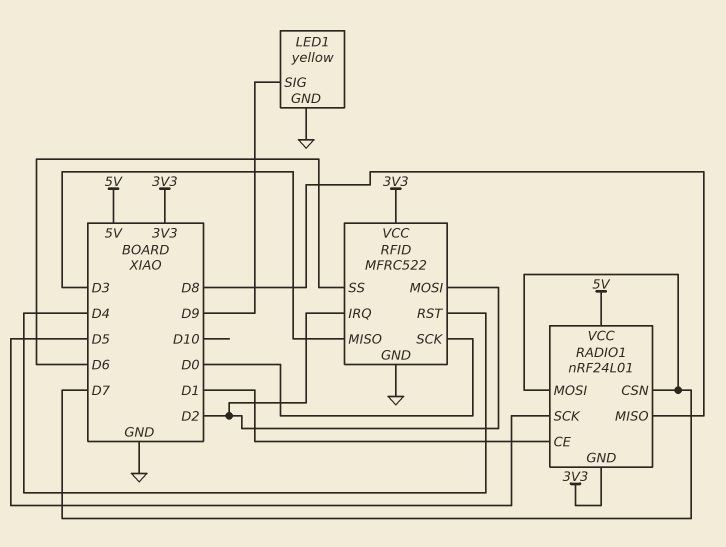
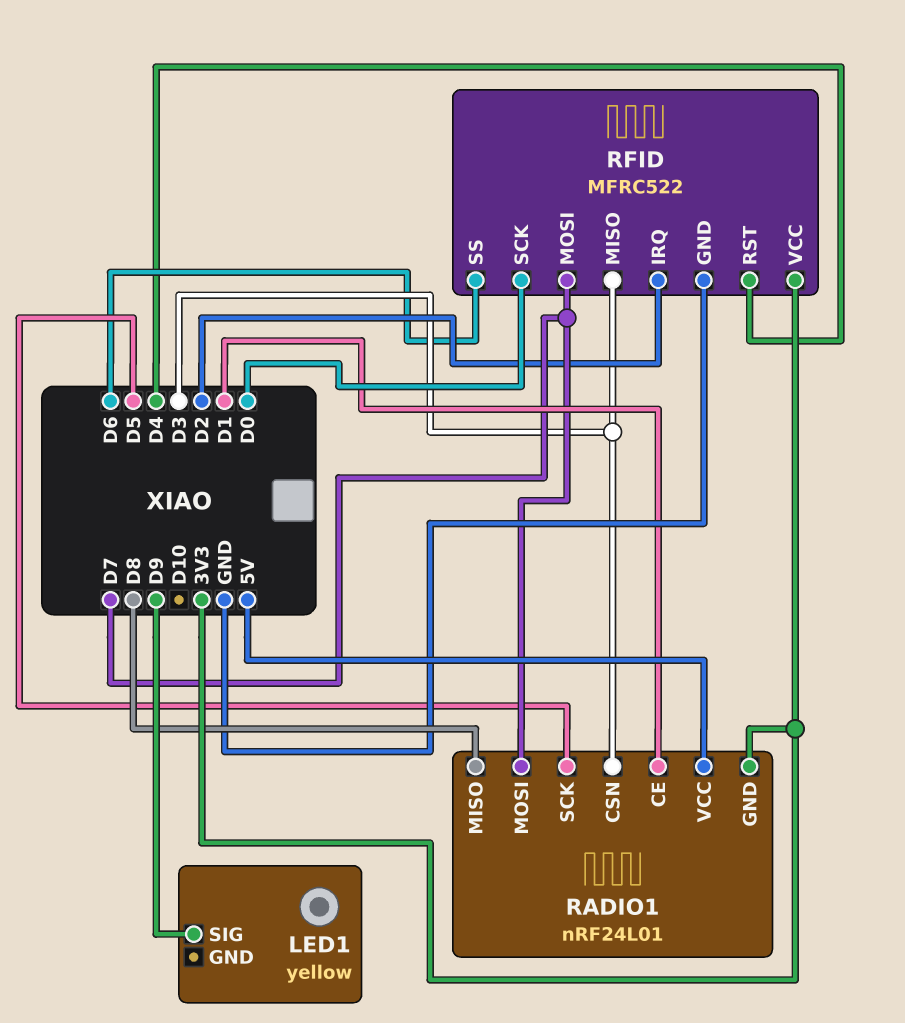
LED1 pin GND: GND -> none
RADIO1 pin CSN: D7 -> D3
RFID pin MOSI: D2 -> D7

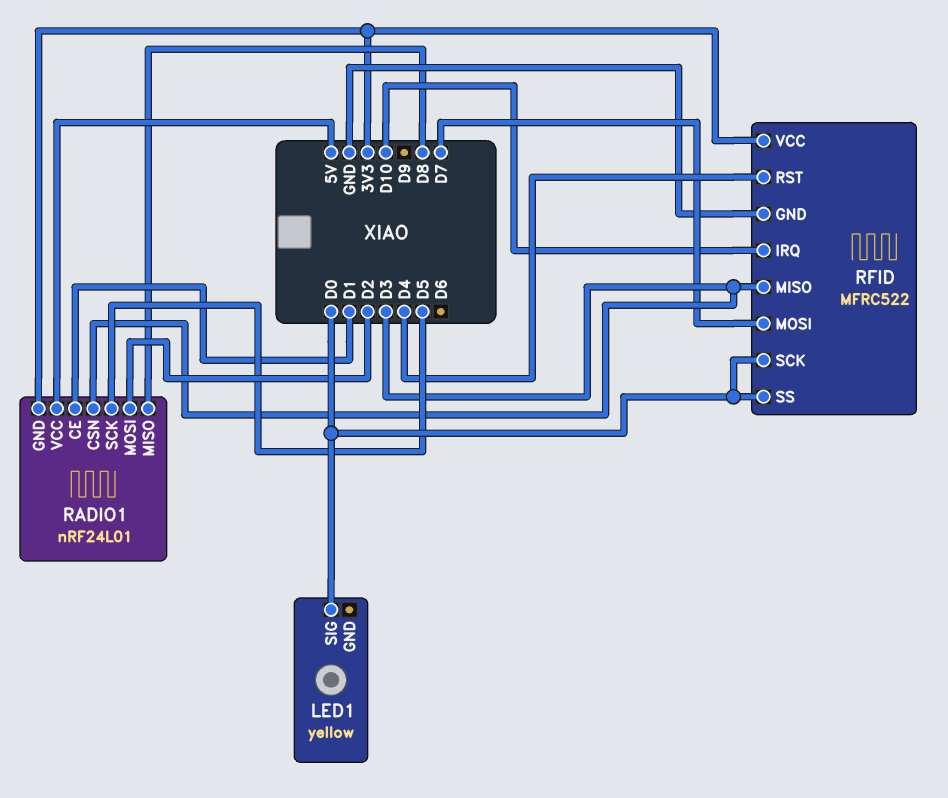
LED1 pin SIG: D9 -> D0
RADIO1 pin MOSI: D7 -> D2
RFID pin IRQ: D2 -> D10
RFID pin SS: D6 -> D0

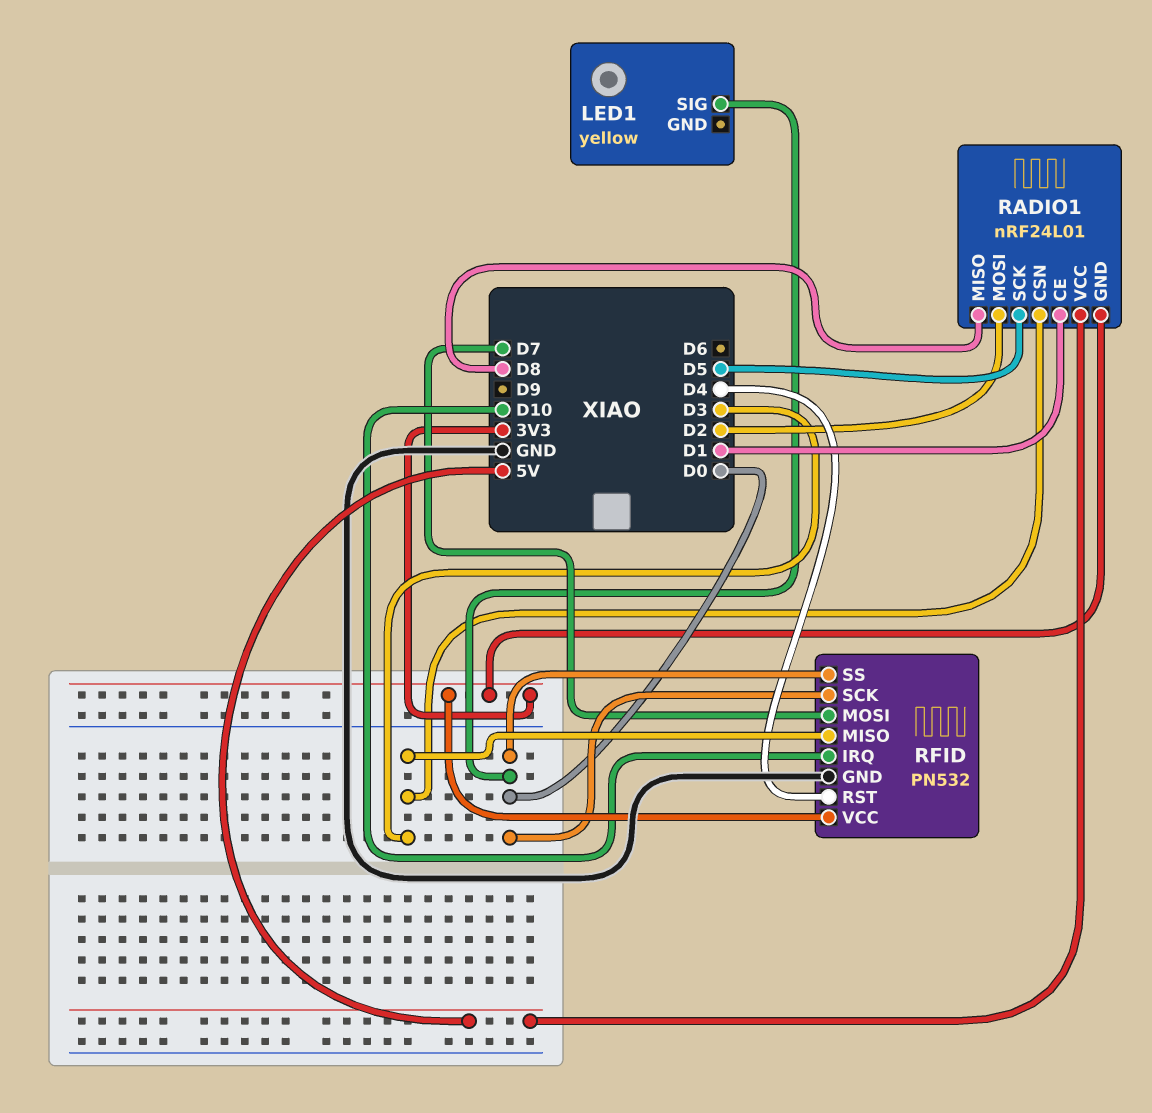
RFID: MFRC522 -> PN532

